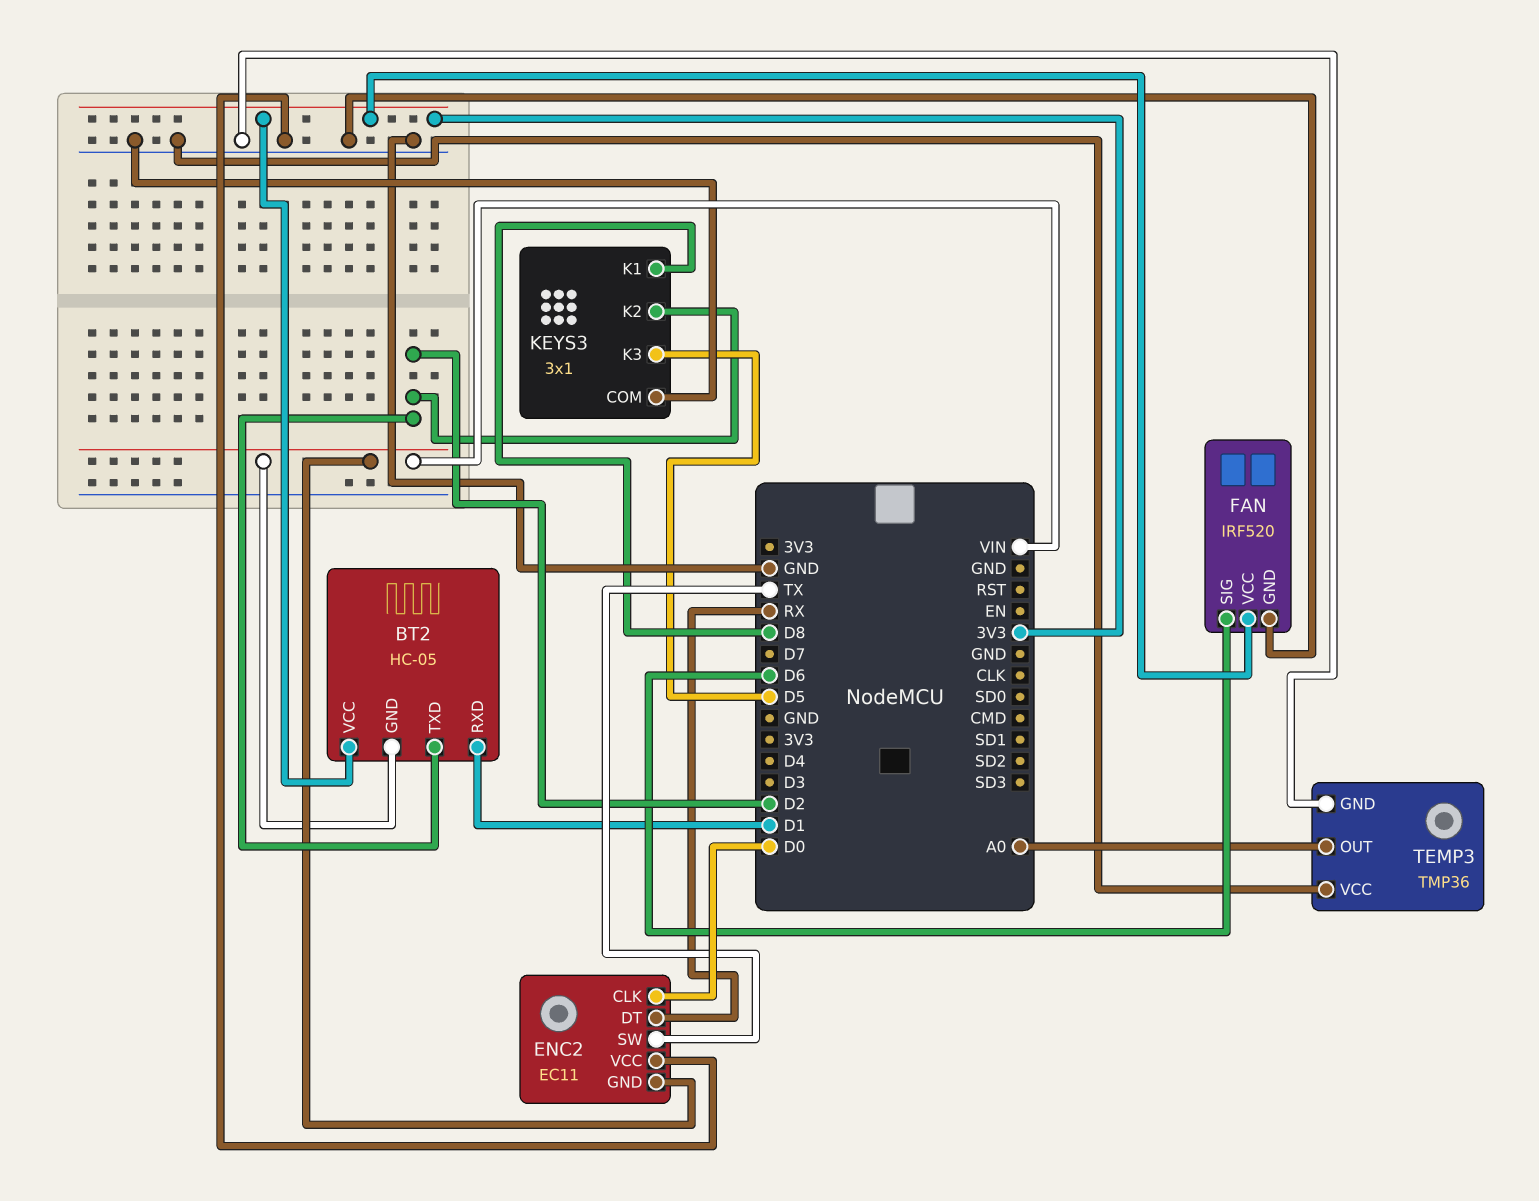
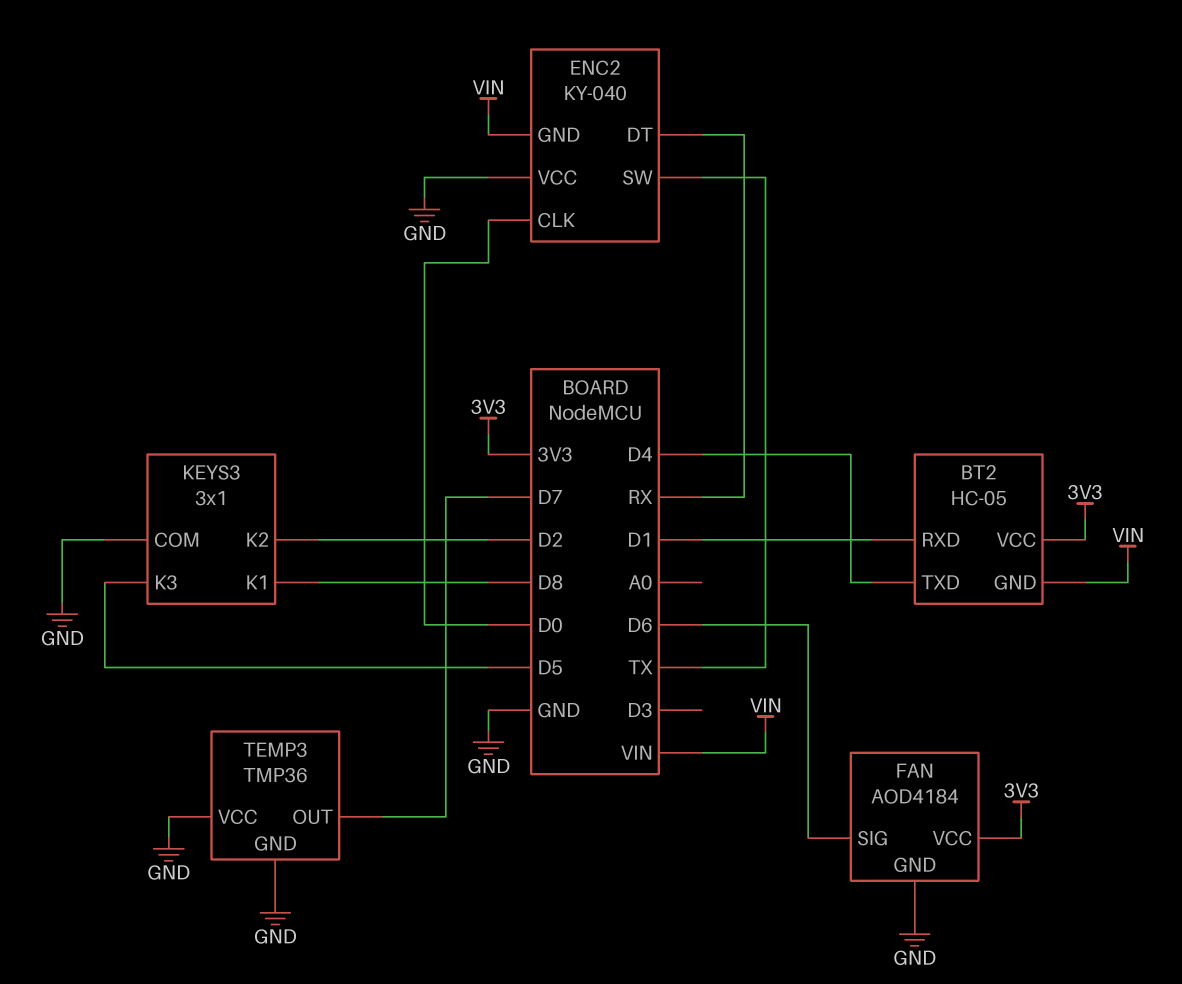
BT2 pin TXD: D2 -> D4
ENC2: EC11 -> KY-040
FAN: IRF520 -> AOD4184
TEMP3 pin OUT: A0 -> D7

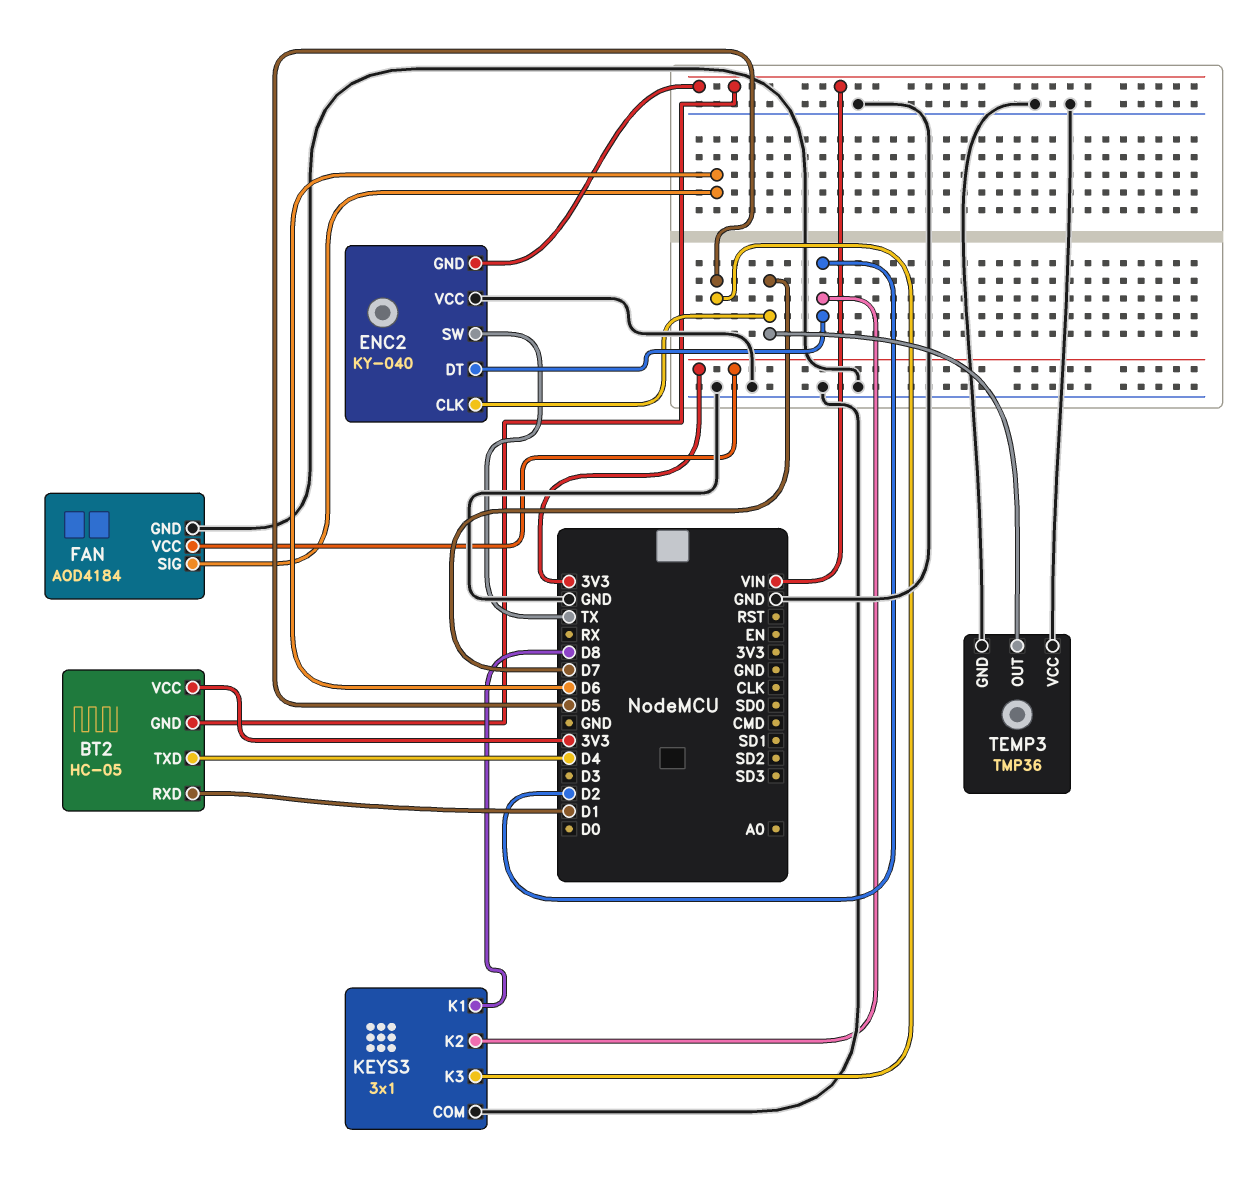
ENC2 pin CLK: D0 -> D7
ENC2 pin DT: RX -> D2

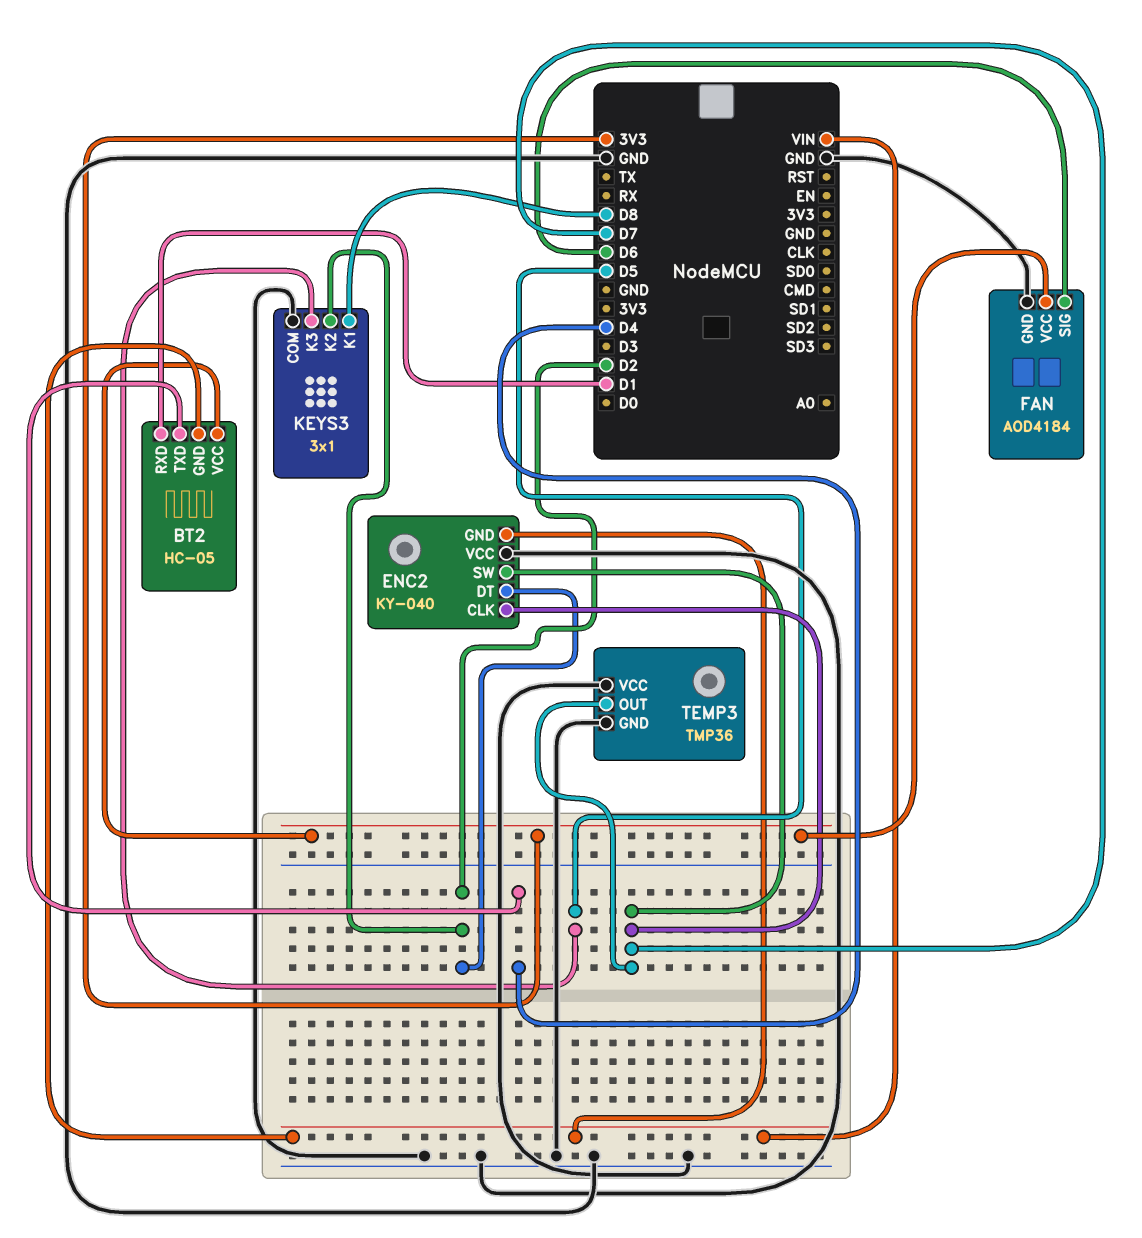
ENC2 pin SW: TX -> D7

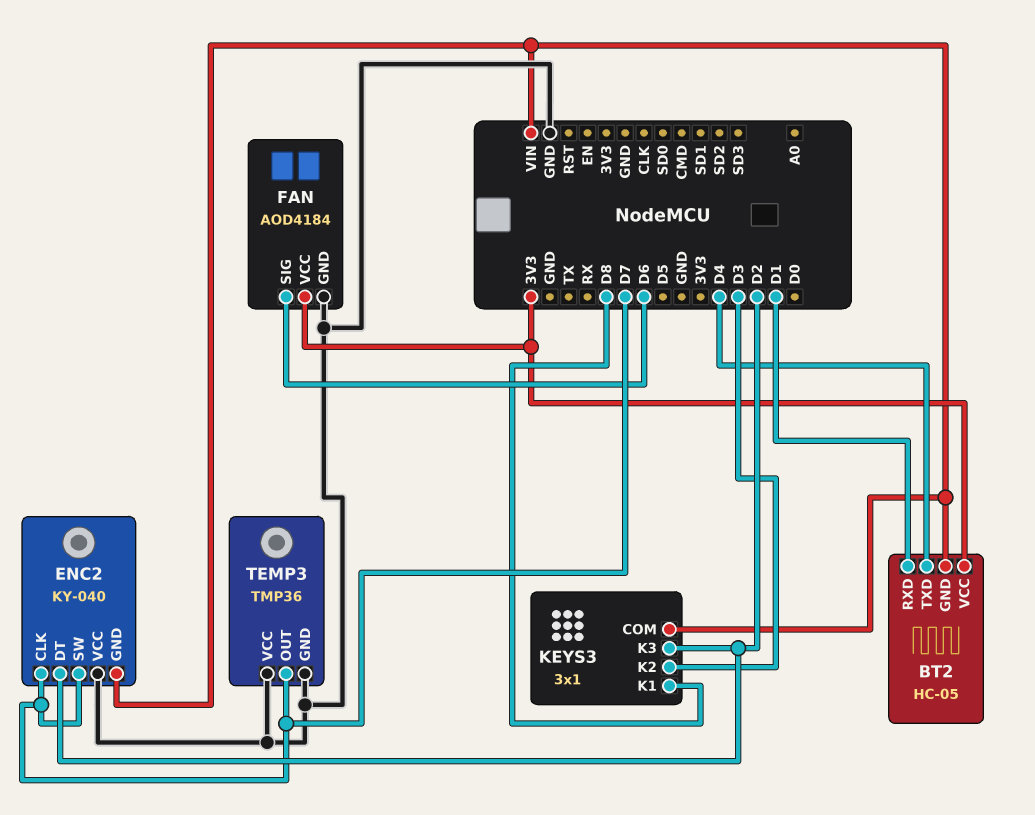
KEYS3 pin COM: GND -> VIN
KEYS3 pin K2: D2 -> D3
KEYS3 pin K3: D5 -> D2

